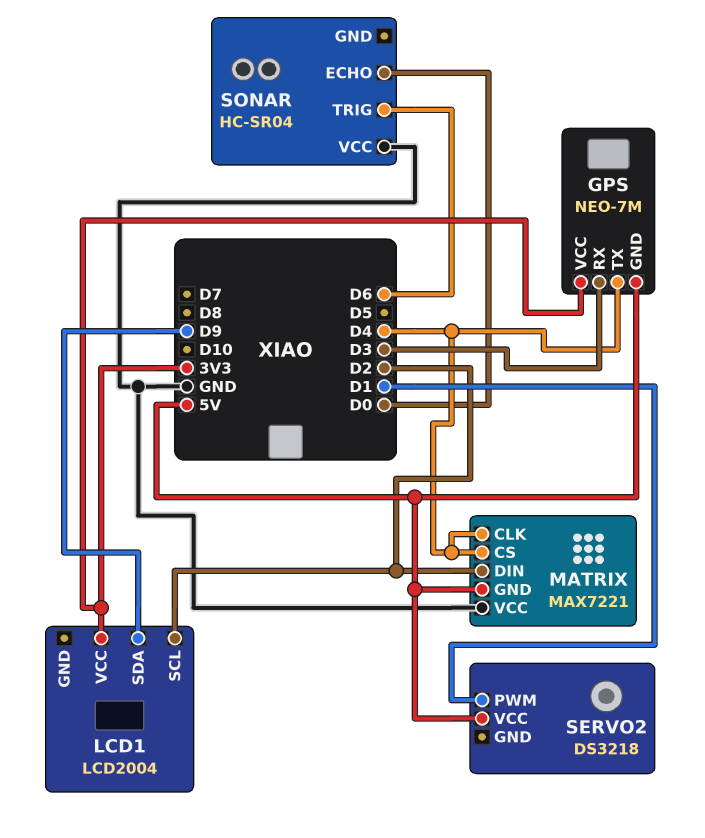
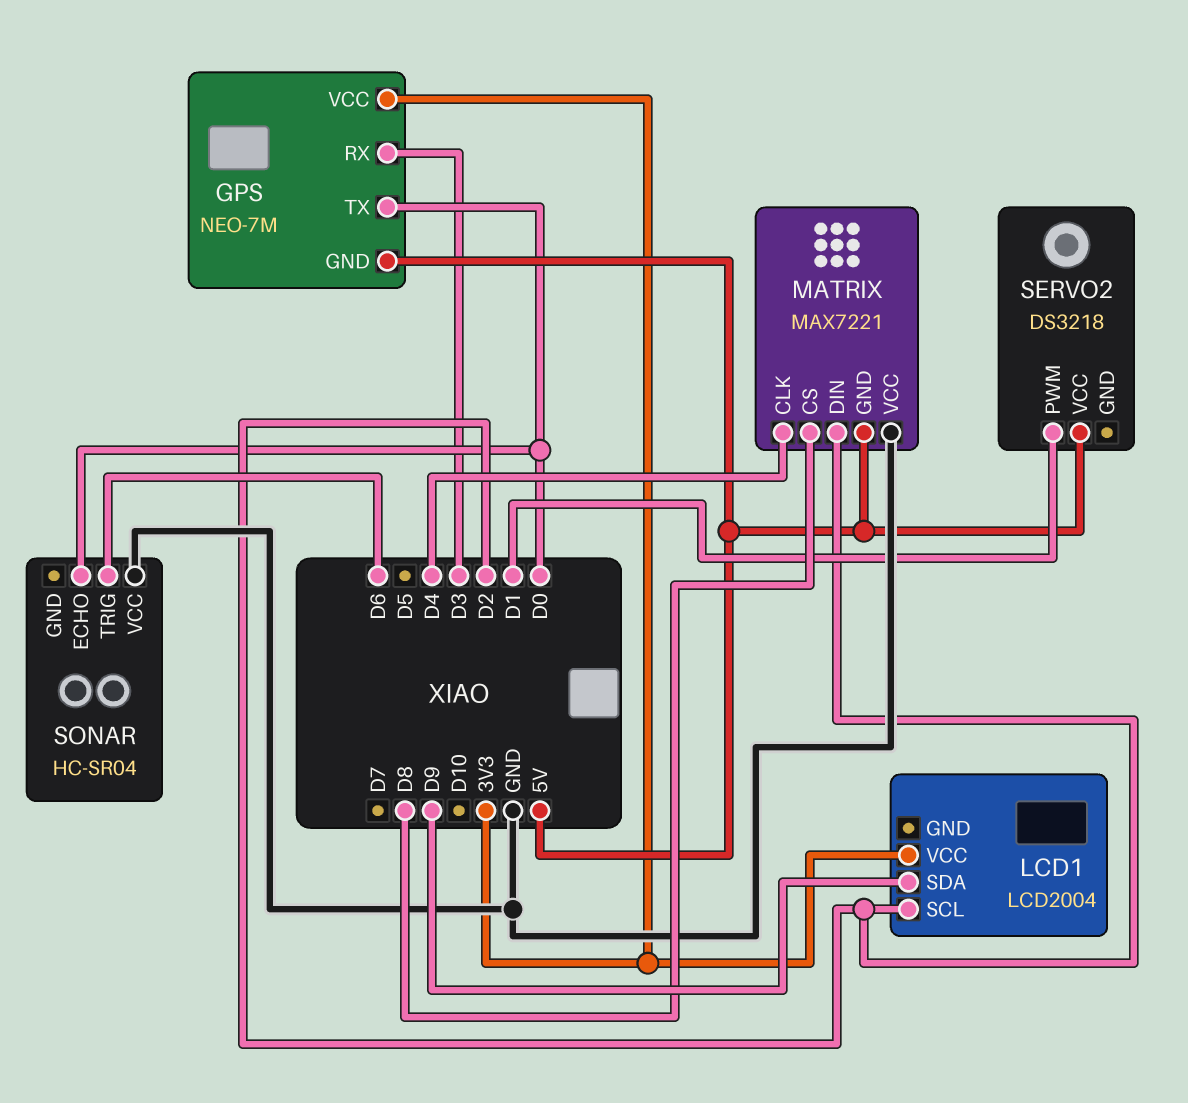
GPS pin TX: D4 -> D0
MATRIX pin CS: D4 -> D8

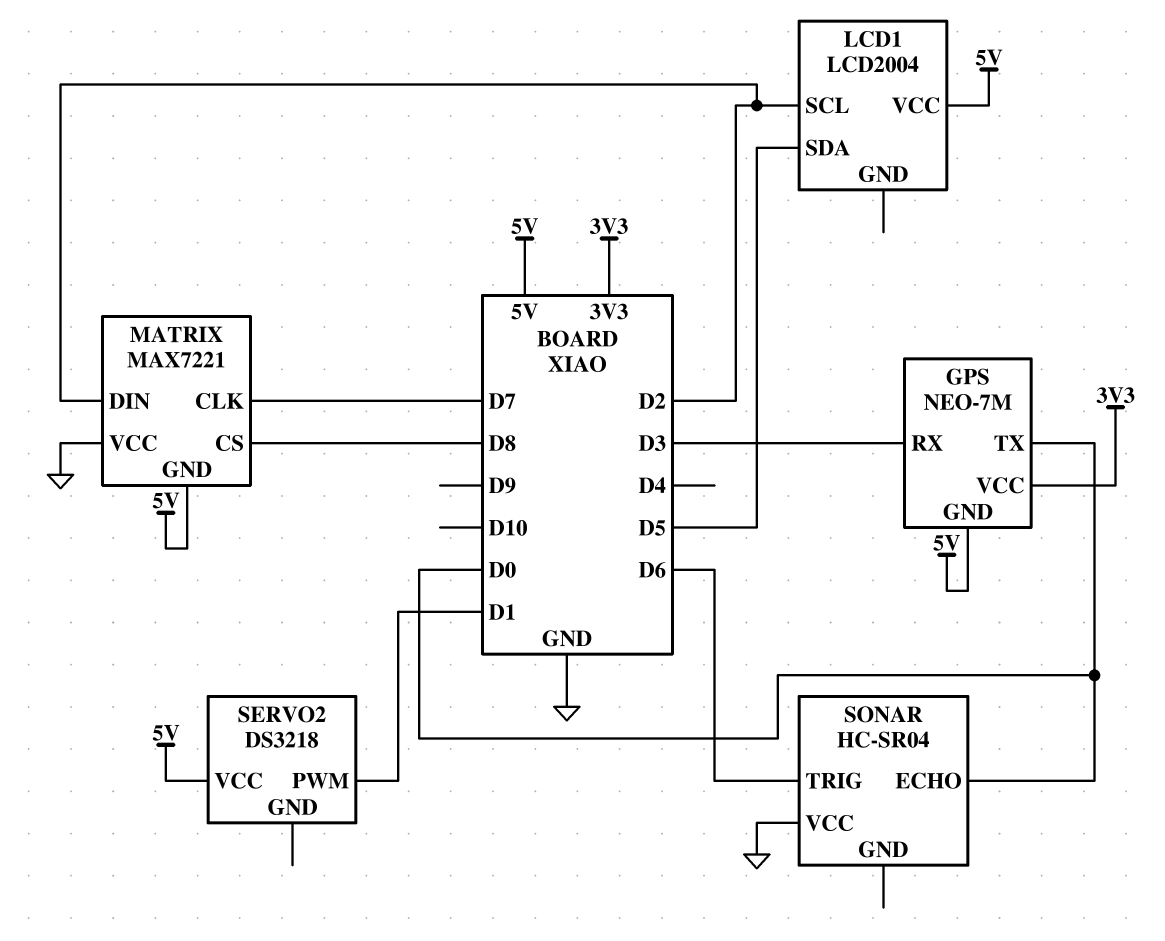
LCD1 pin SDA: D9 -> D5
LCD1 pin VCC: 3V3 -> 5V
MATRIX pin CLK: D4 -> D7

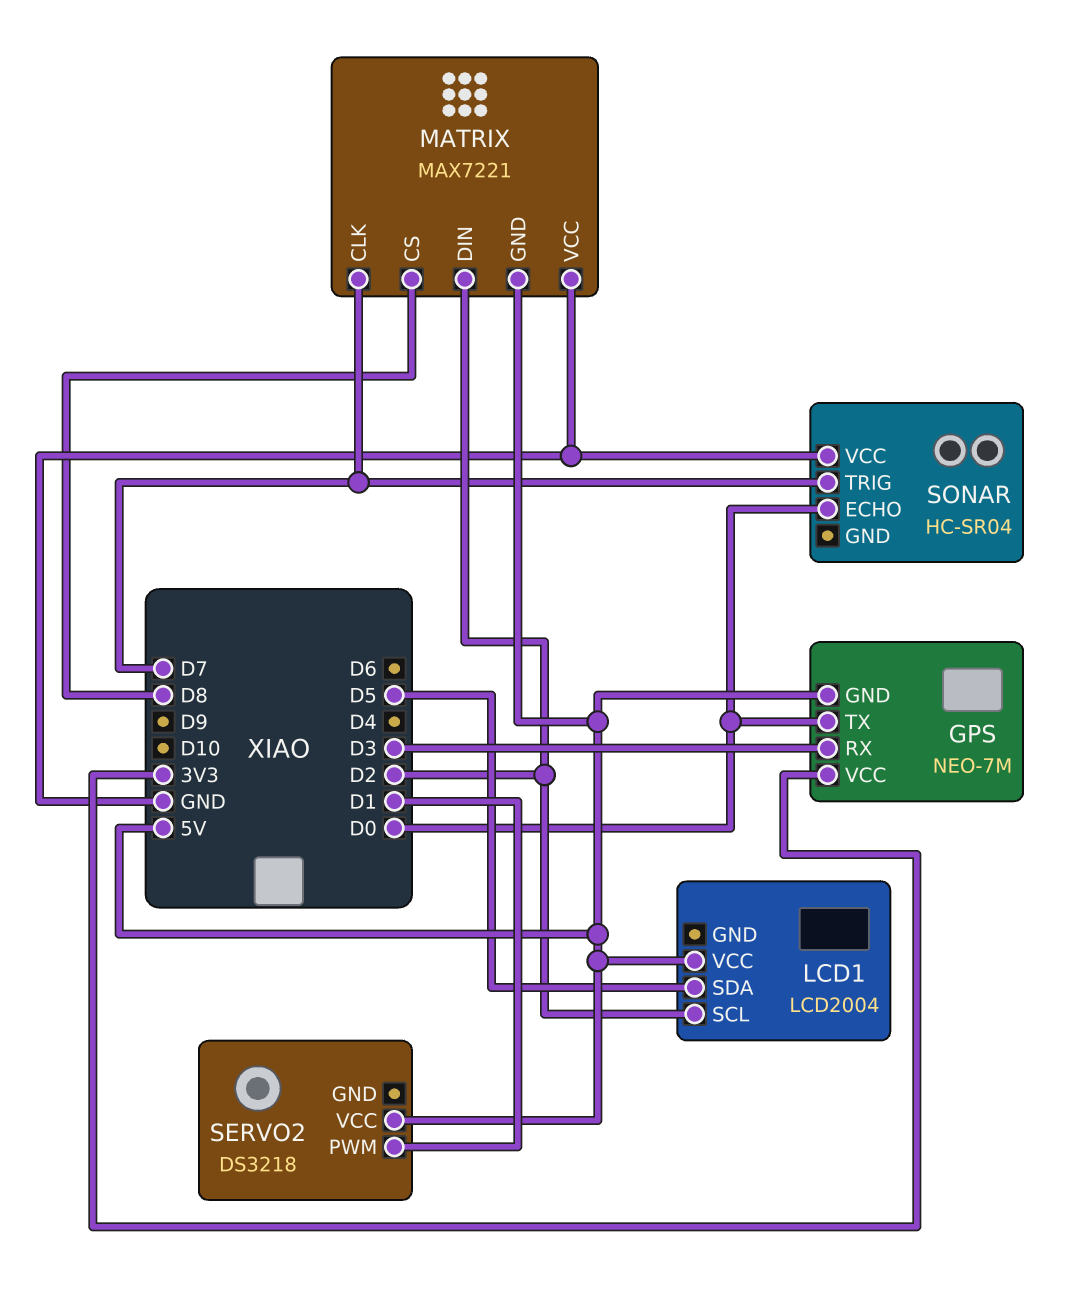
SONAR pin TRIG: D6 -> D7

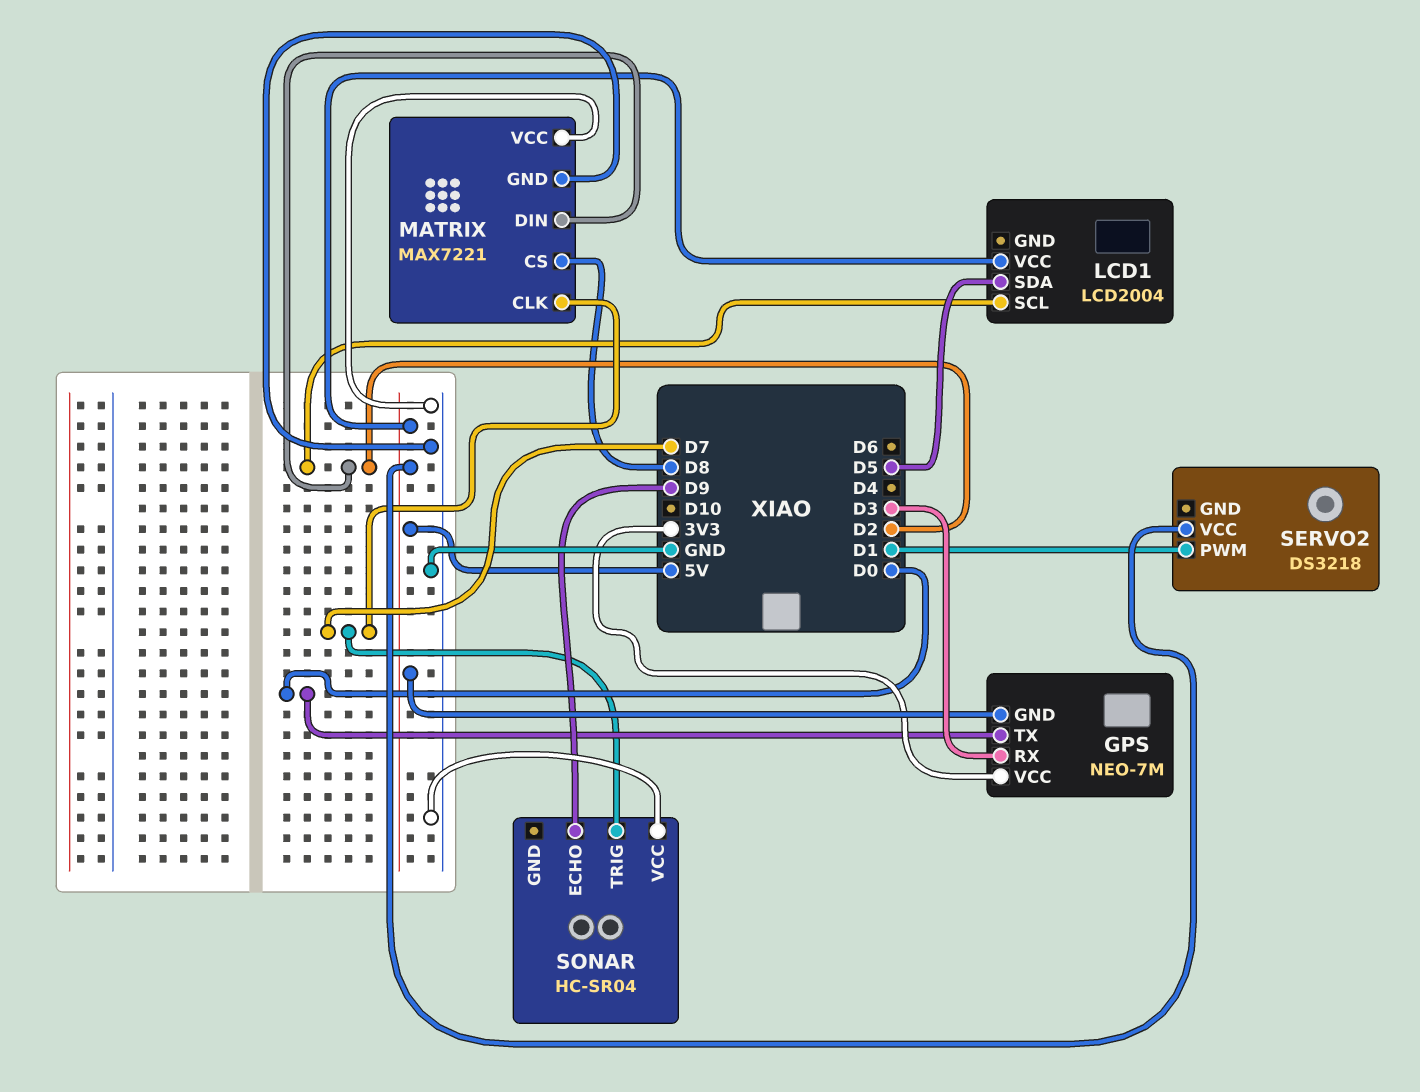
MATRIX pin GND: 5V -> GND
SONAR pin ECHO: D0 -> D9

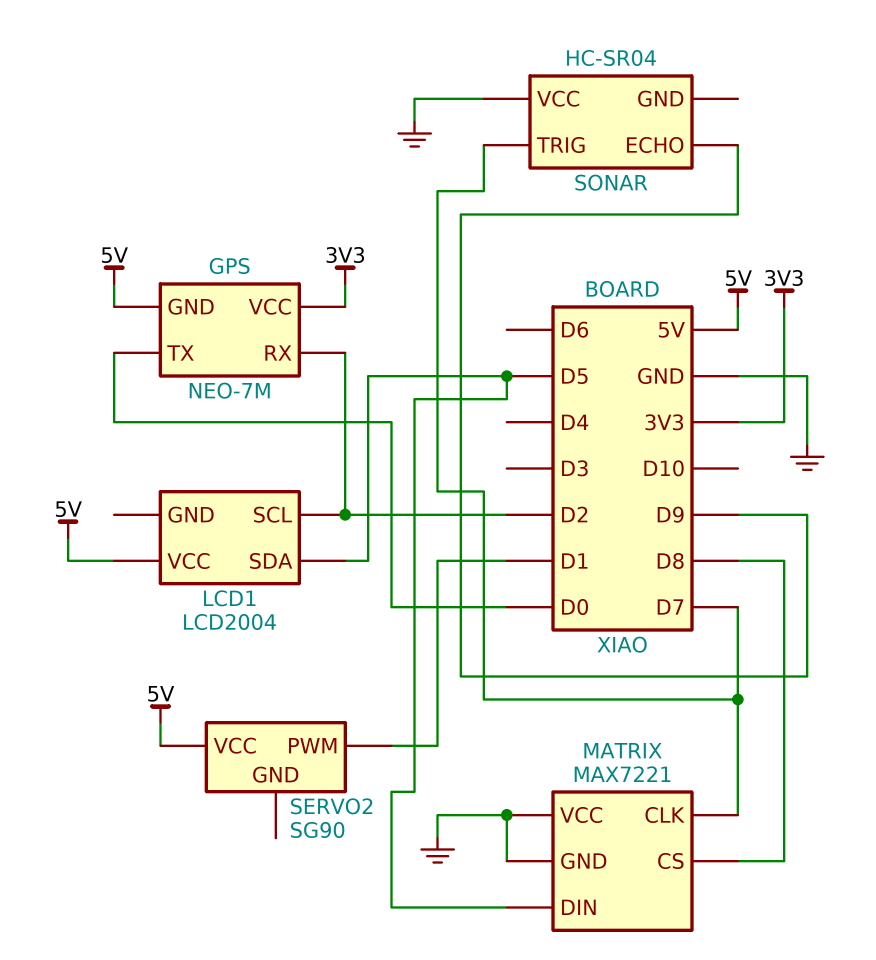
GPS pin RX: D3 -> D2
MATRIX pin DIN: D2 -> D5
SERVO2: DS3218 -> SG90

